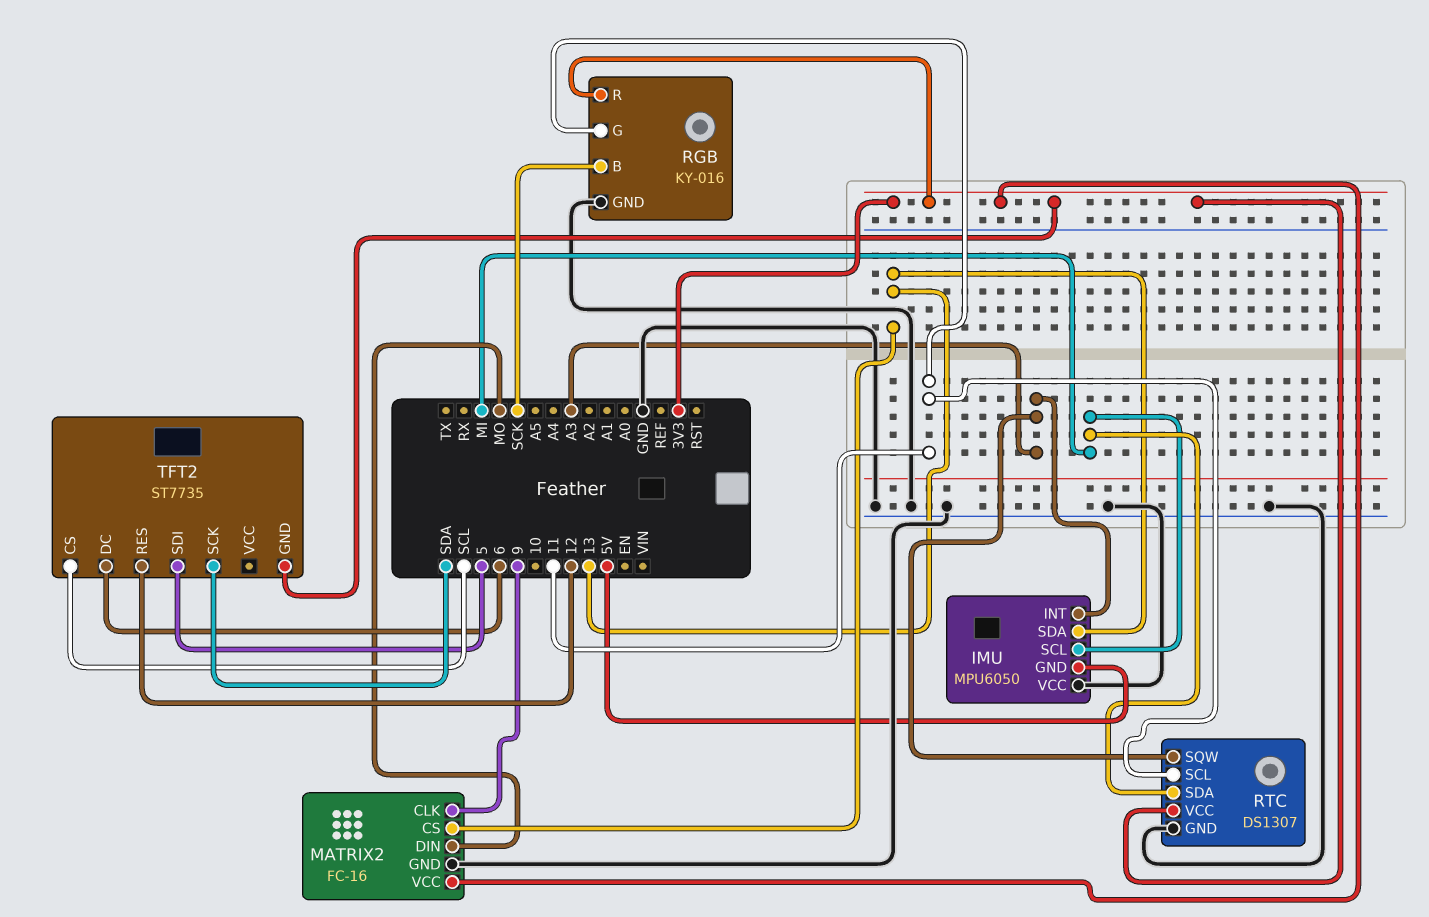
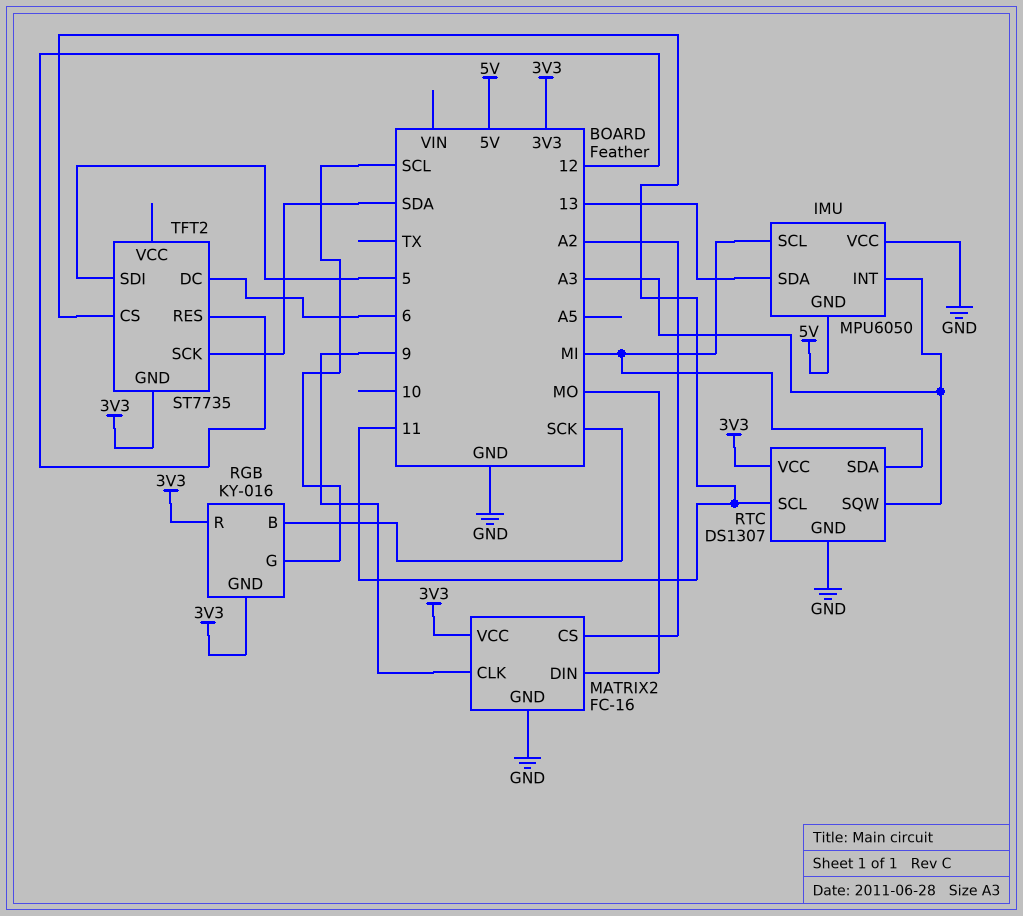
MATRIX2 pin CS: 13 -> A2
RGB pin G: 11 -> SCL
RGB pin GND: GND -> 3V3
TFT2 pin CS: SCL -> 11

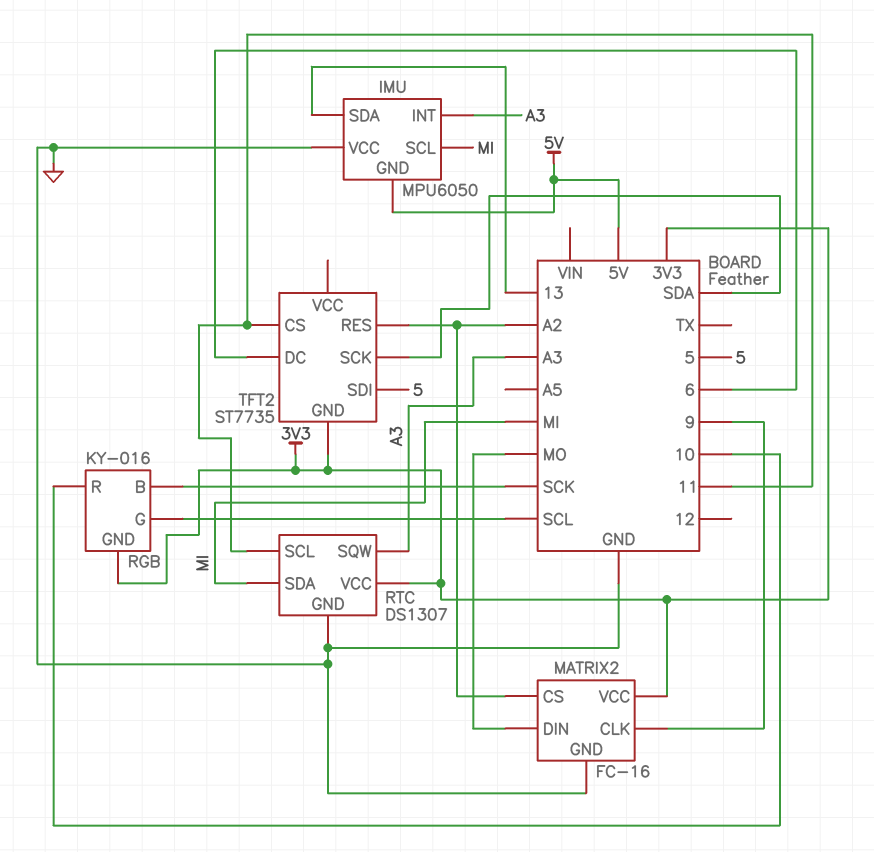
RGB pin R: 3V3 -> 10
TFT2 pin RES: 12 -> A2

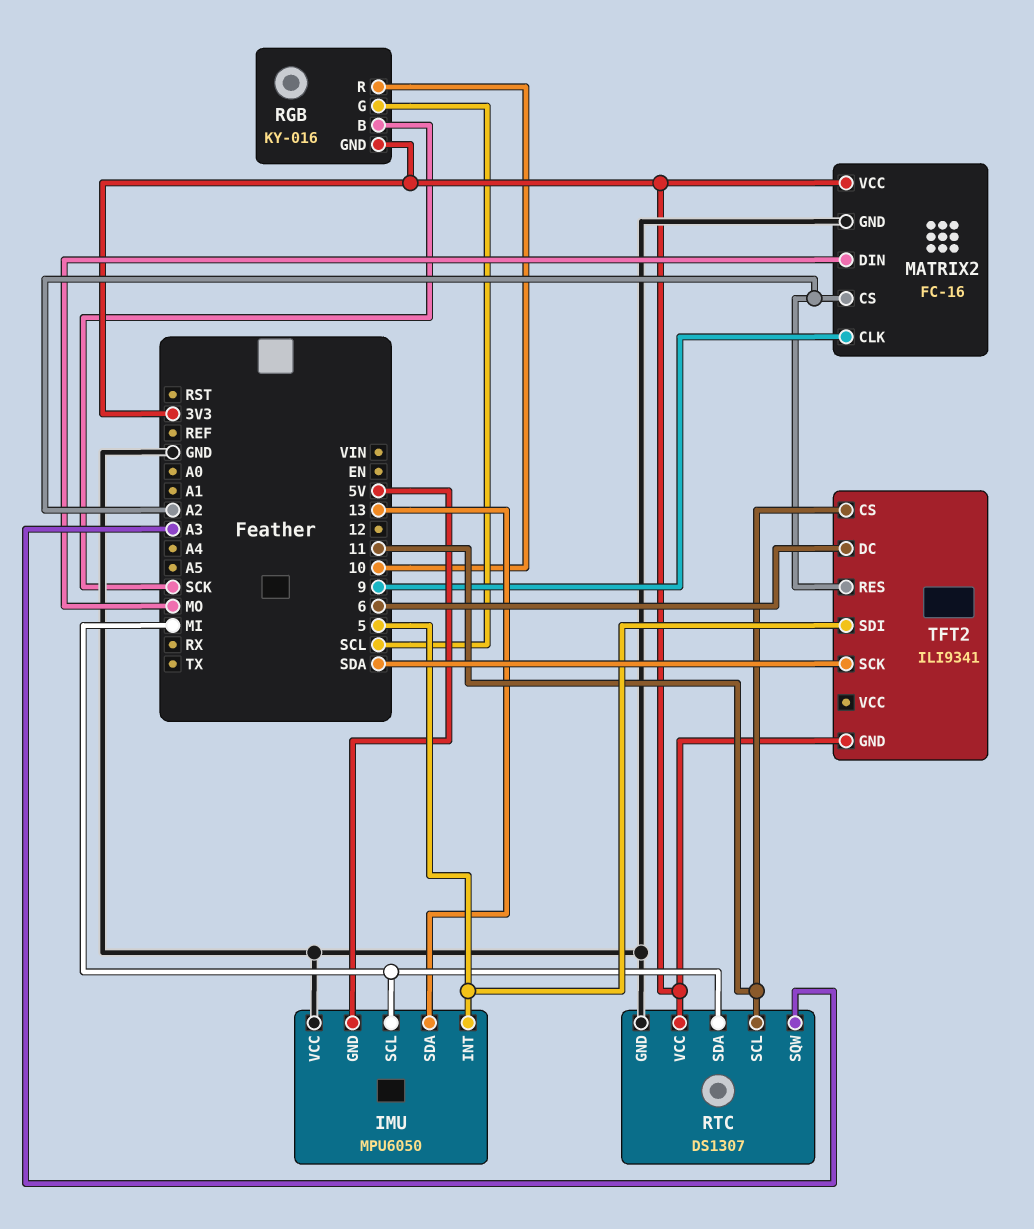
IMU pin INT: A3 -> 5
TFT2: ST7735 -> ILI9341

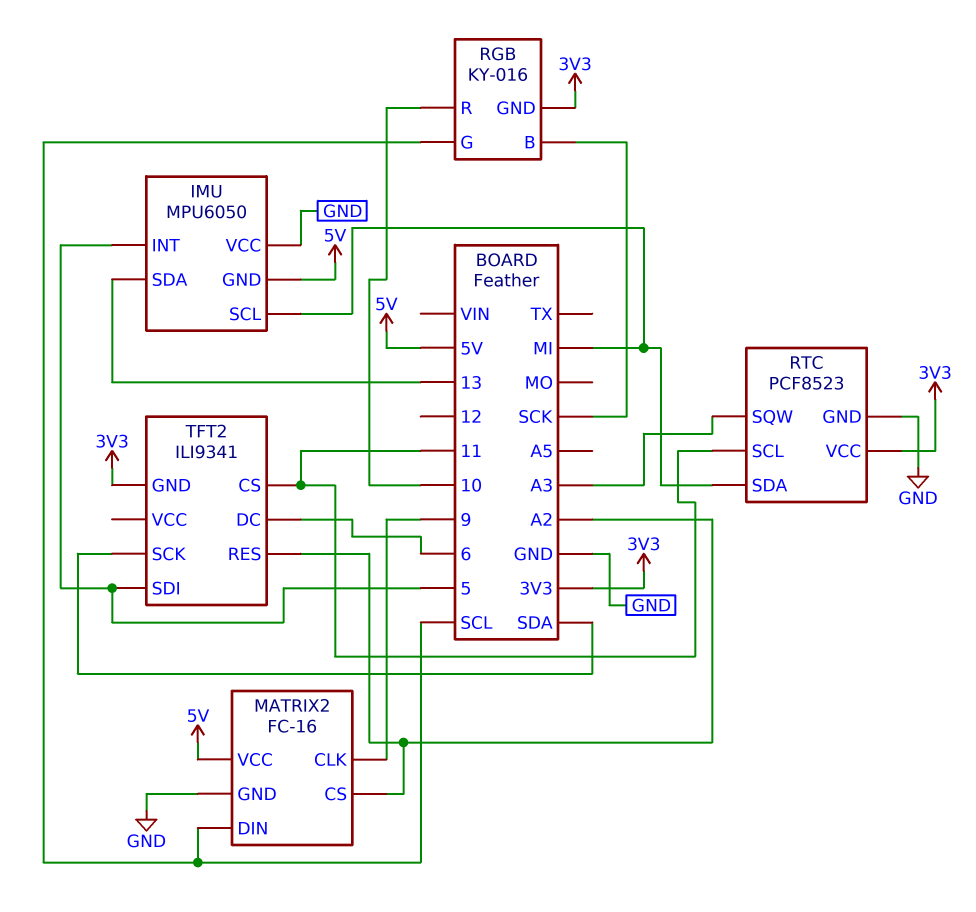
MATRIX2 pin DIN: MO -> SCL
MATRIX2 pin VCC: 3V3 -> 5V
RTC: DS1307 -> PCF8523

